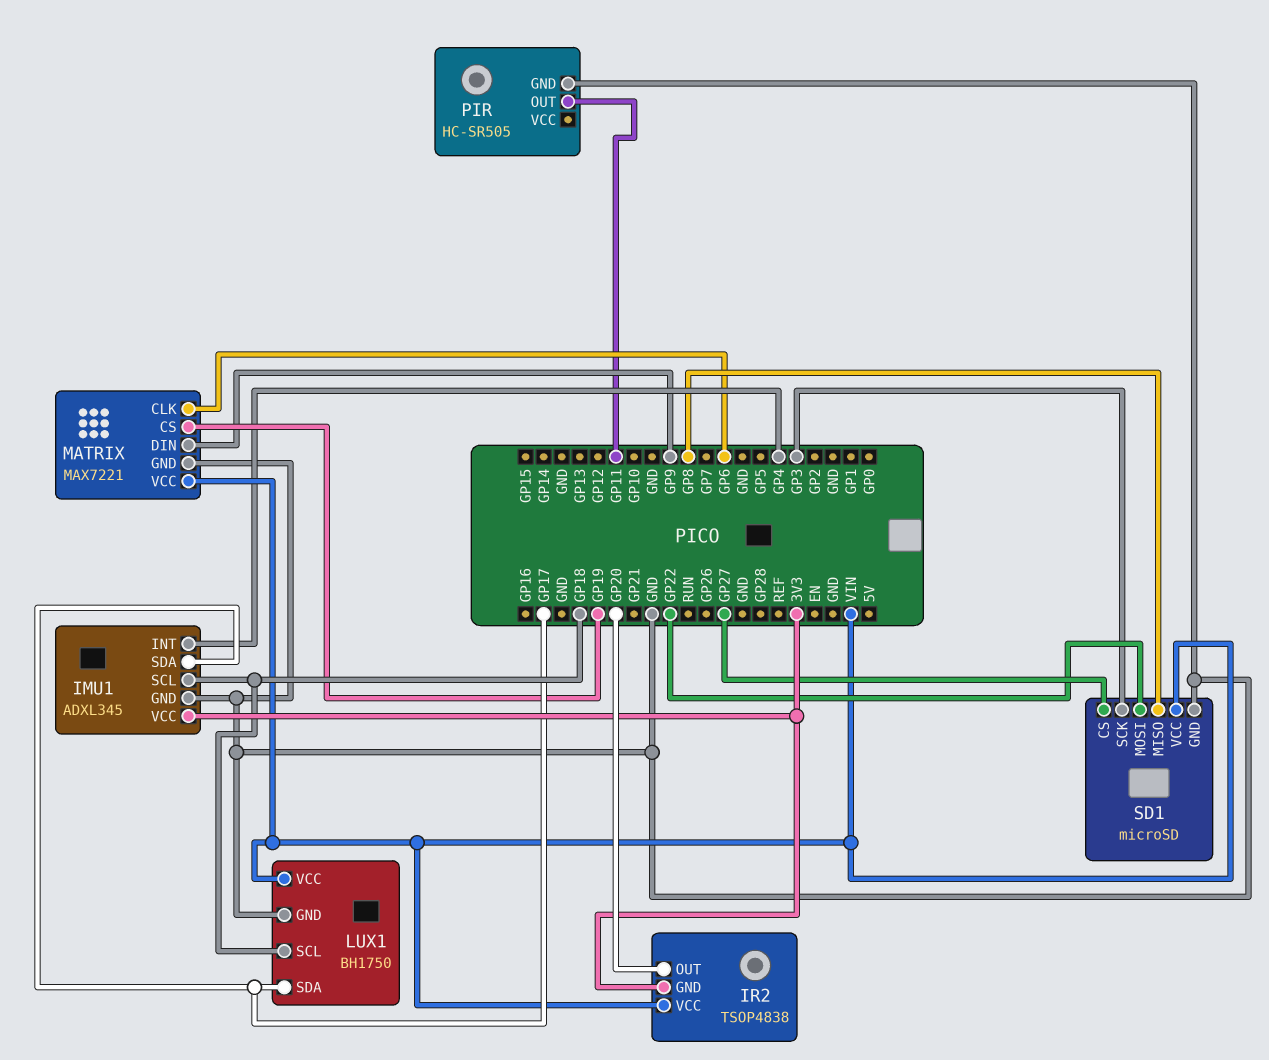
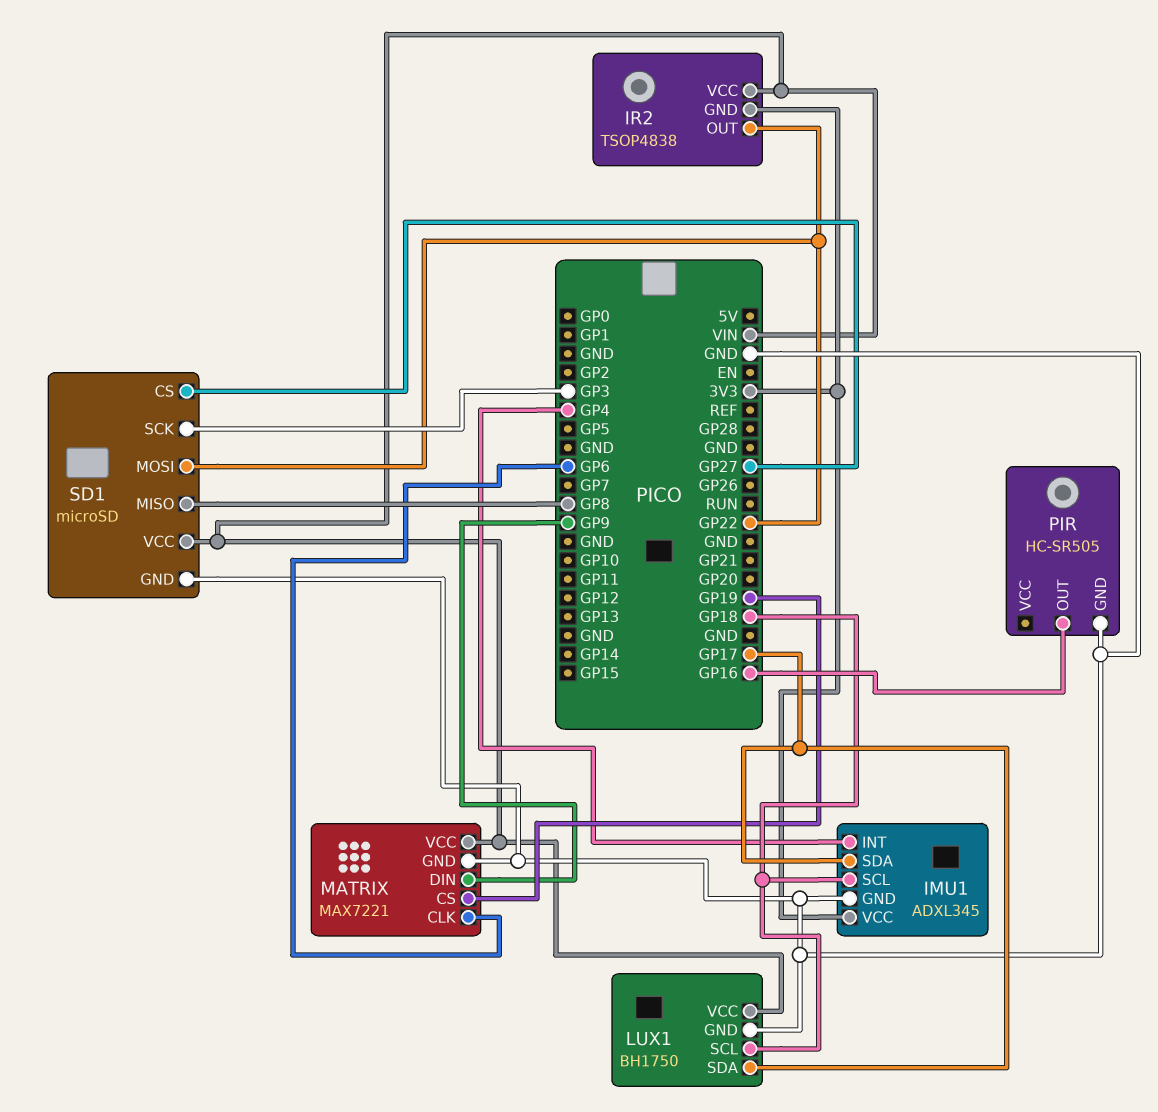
IR2 pin OUT: GP20 -> GP22
PIR pin OUT: GP11 -> GP16

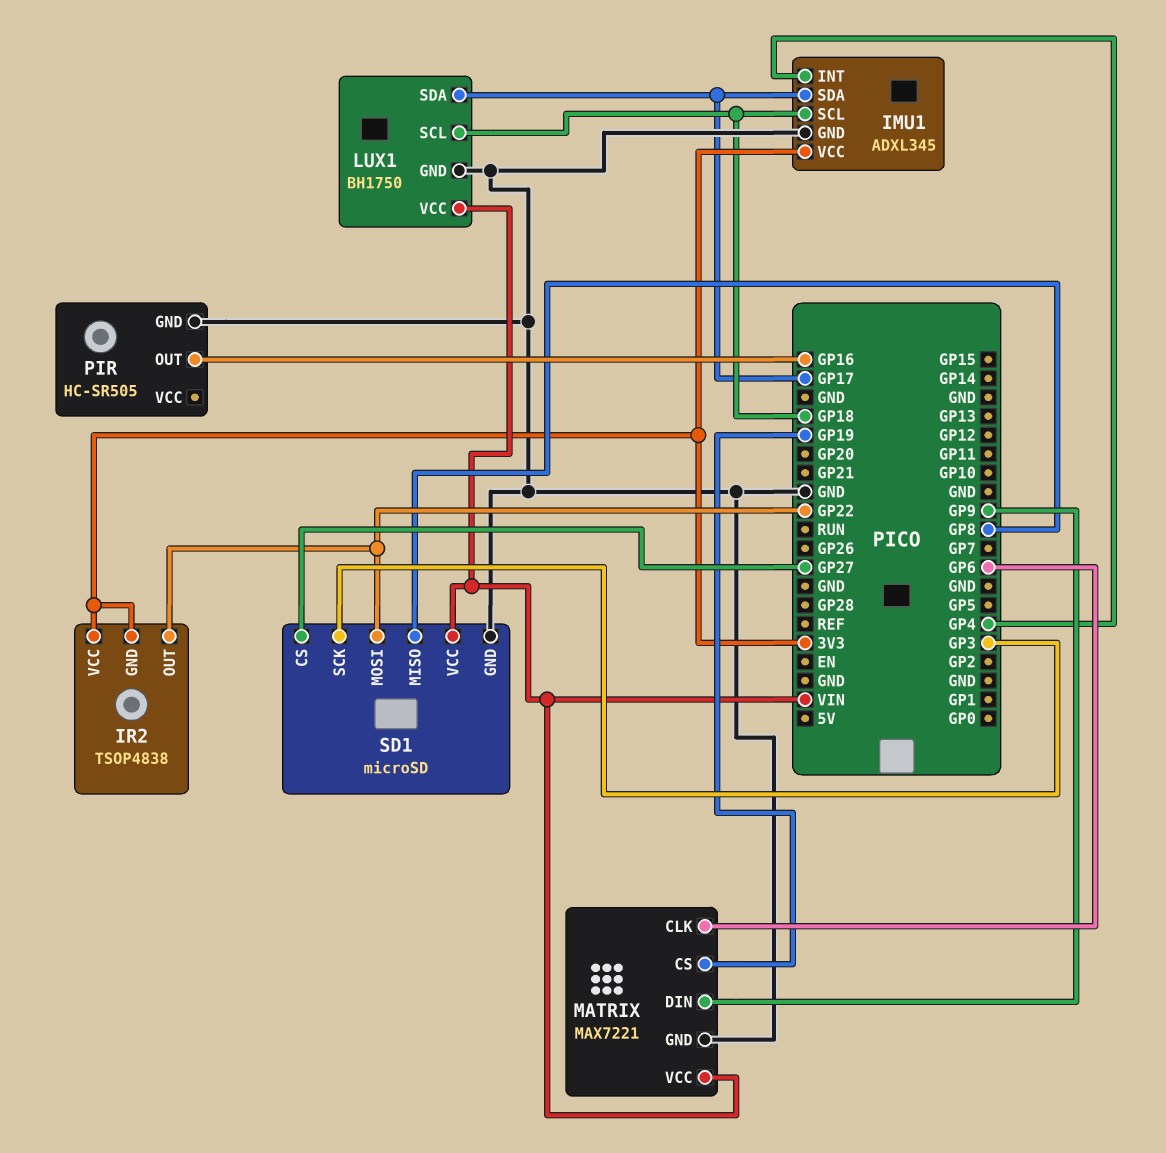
IR2 pin VCC: VIN -> 3V3

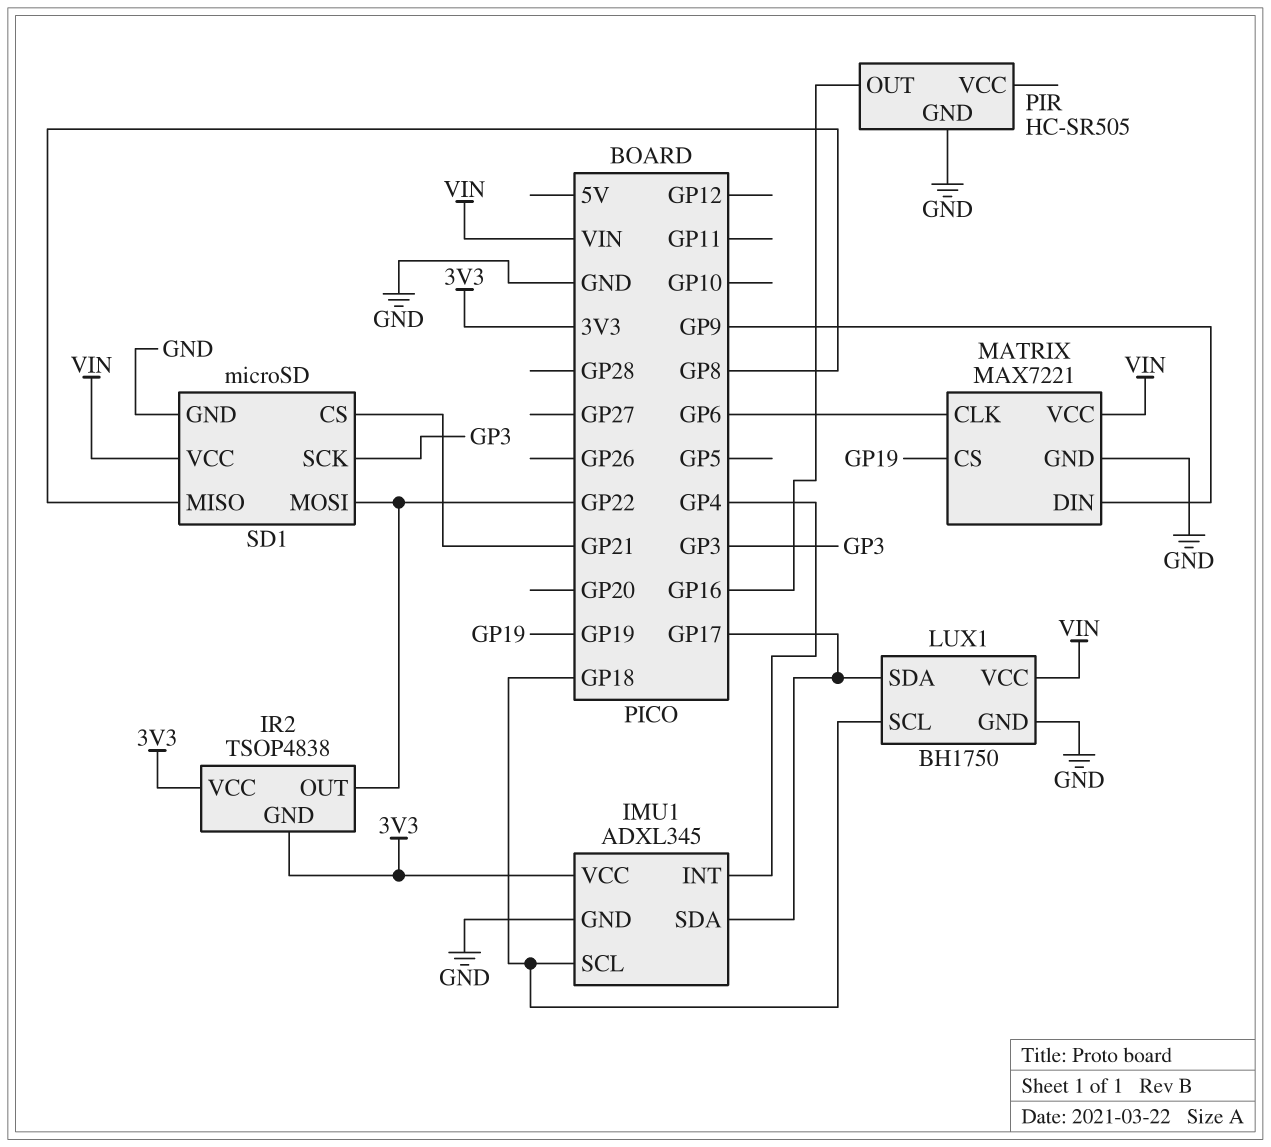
SD1 pin CS: GP27 -> GP21

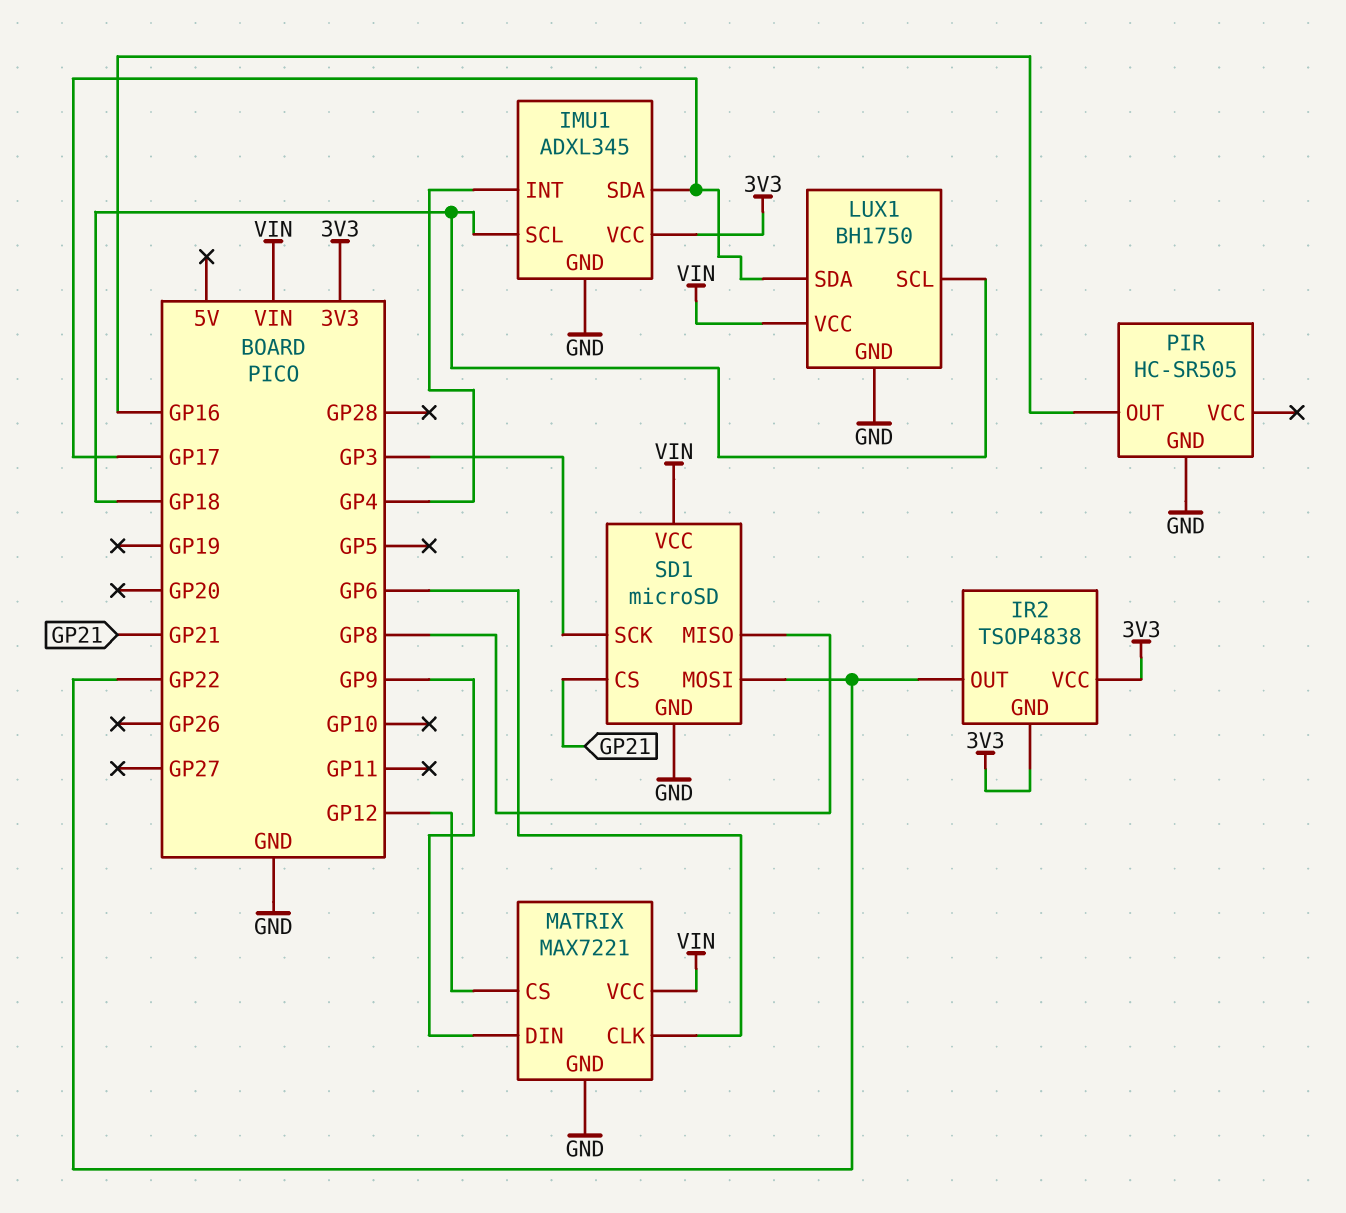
MATRIX pin CS: GP19 -> GP12

